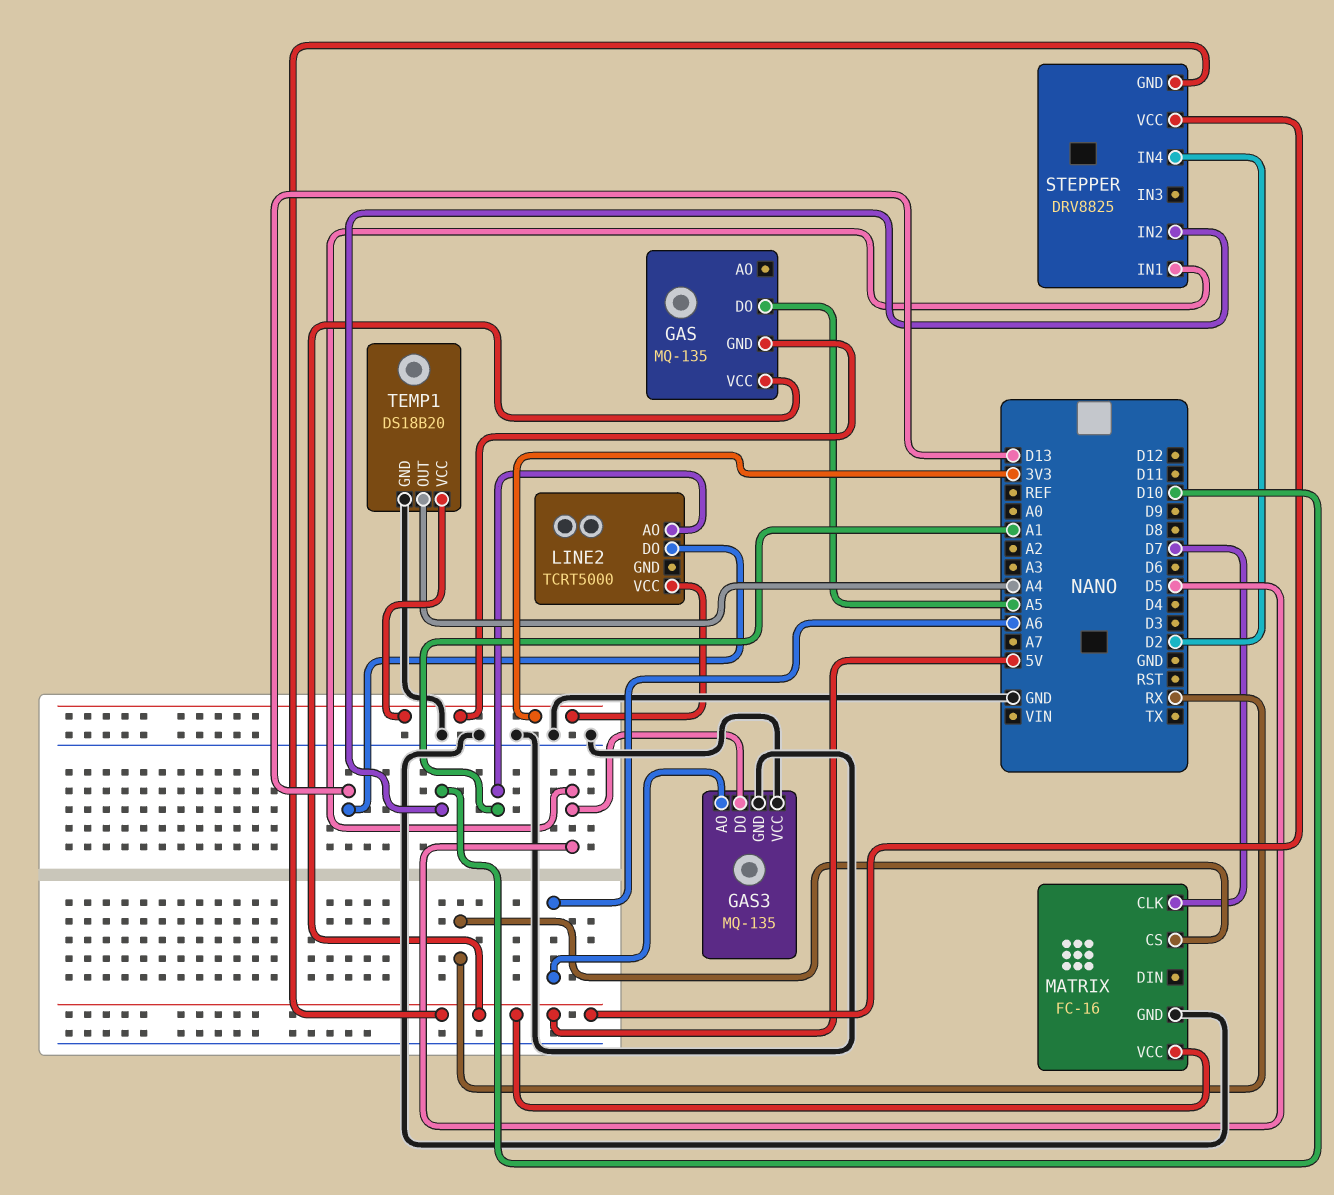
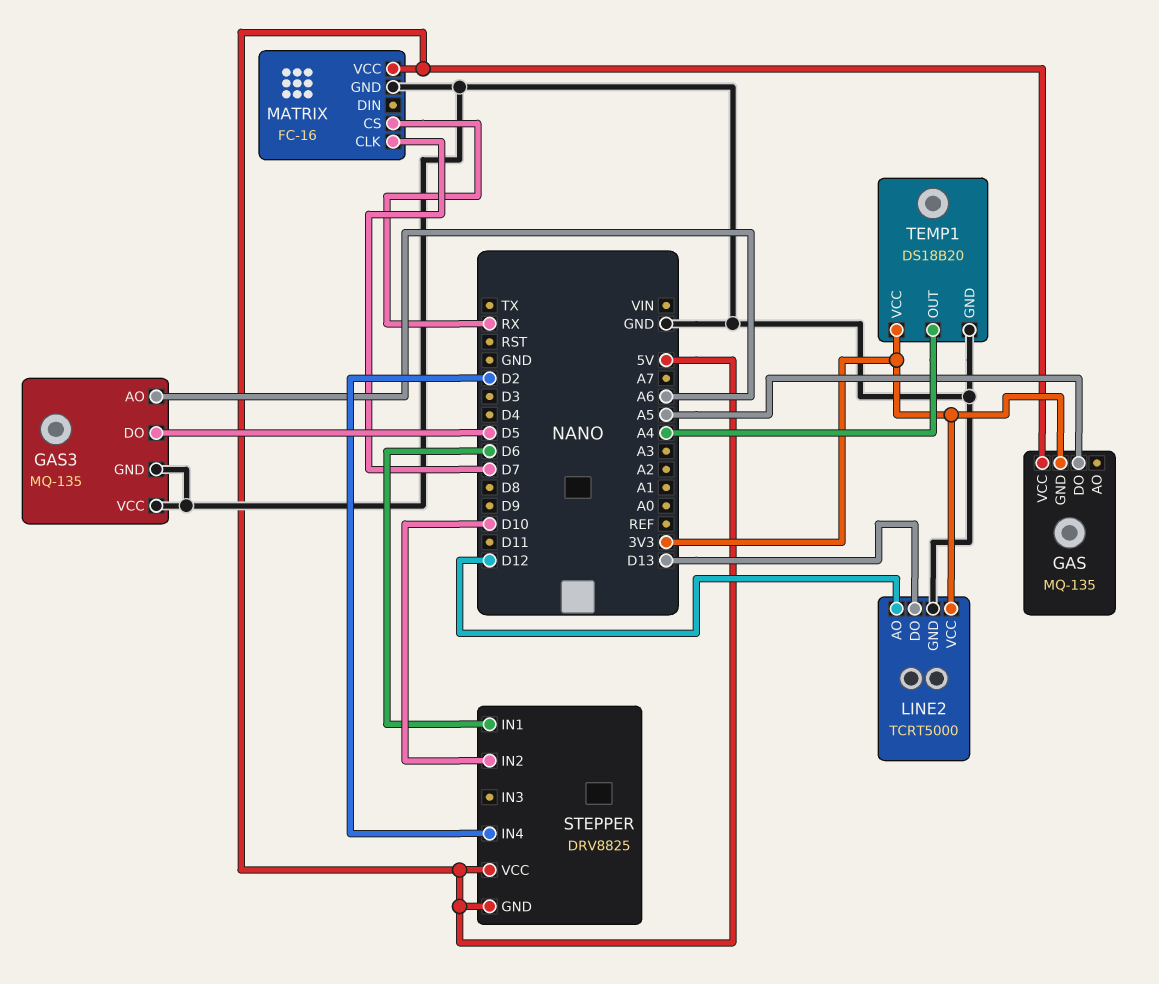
LINE2 pin AO: A1 -> D12
LINE2 pin GND: none -> GND
STEPPER pin IN1: D5 -> D6

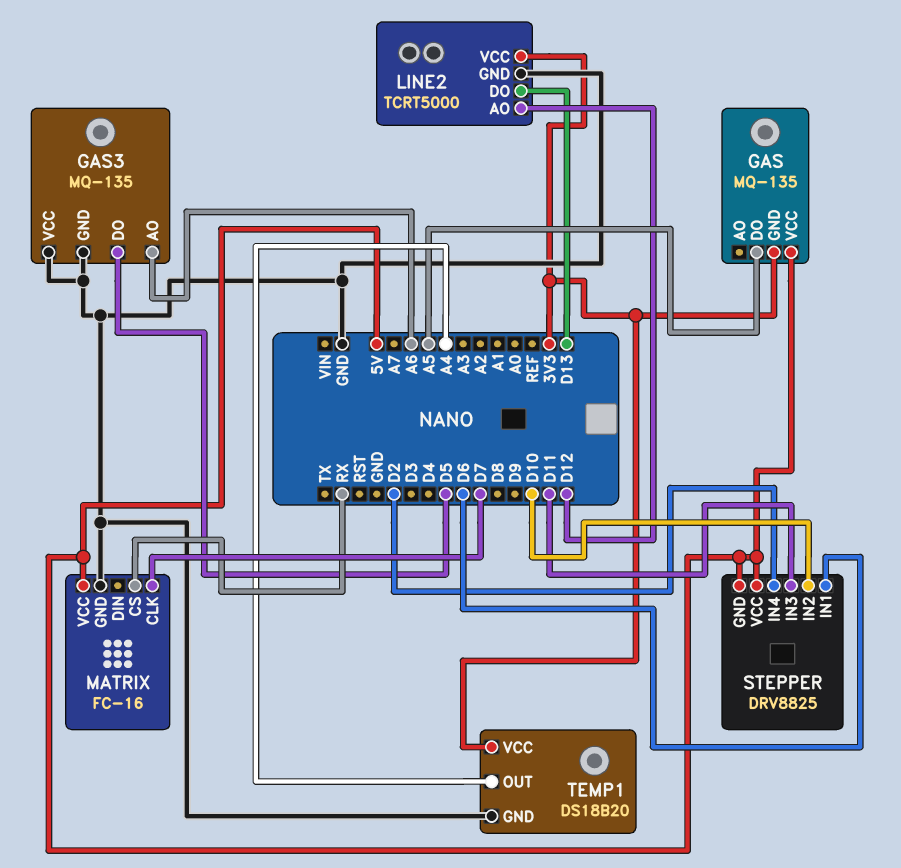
STEPPER pin IN3: none -> D11

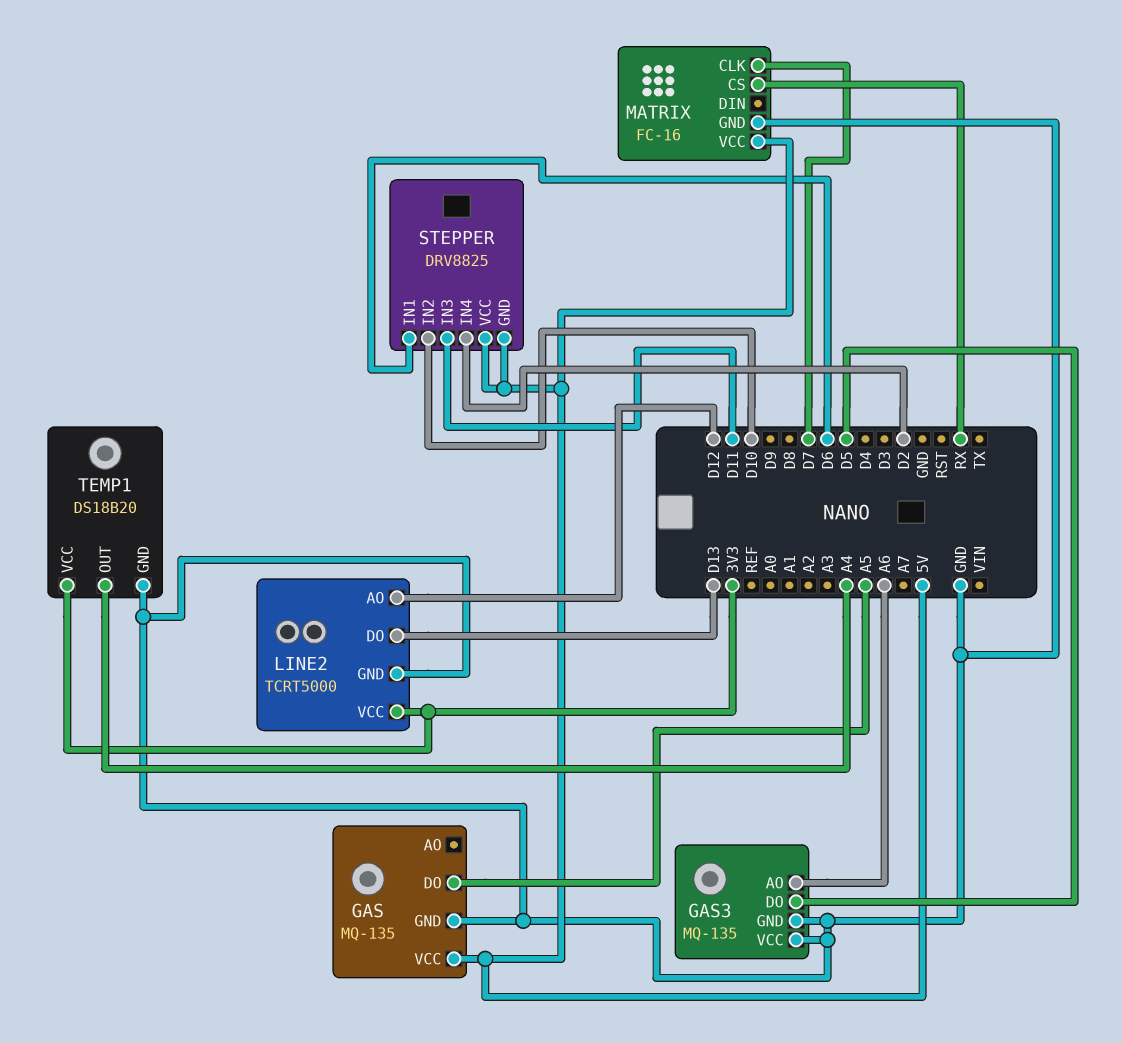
GAS pin GND: 3V3 -> GND

